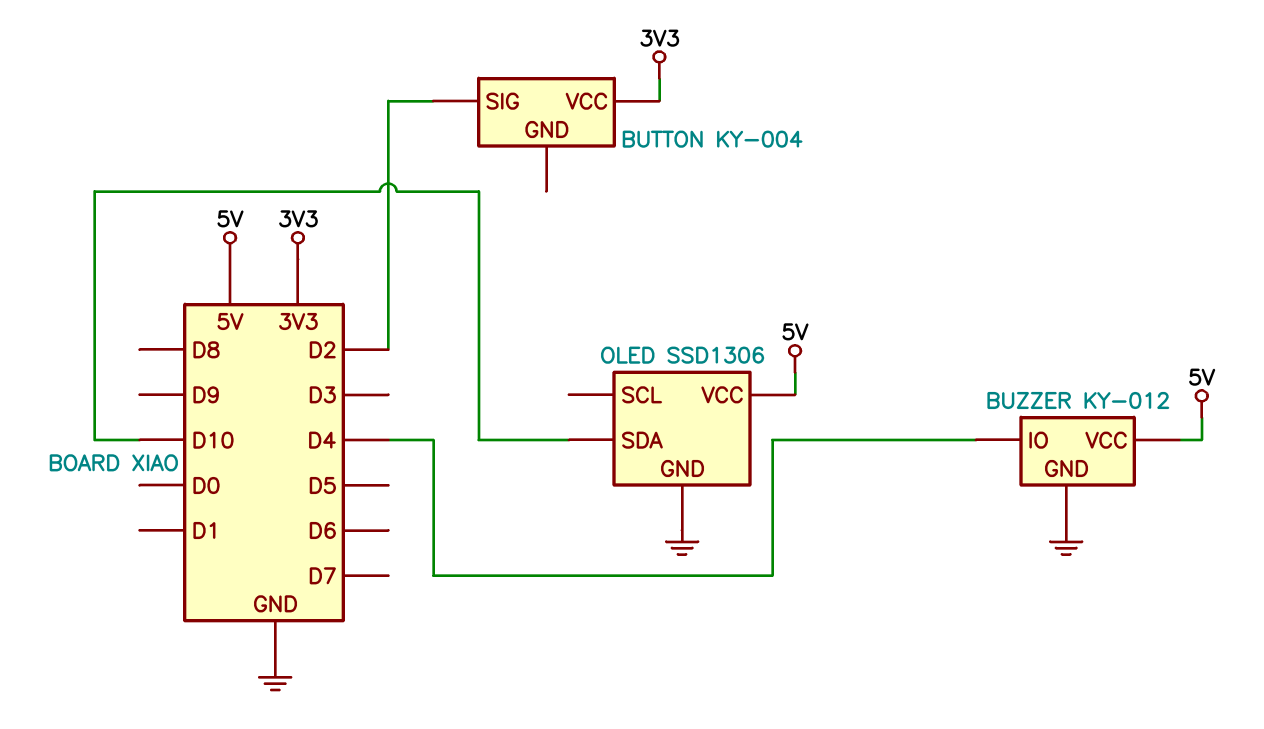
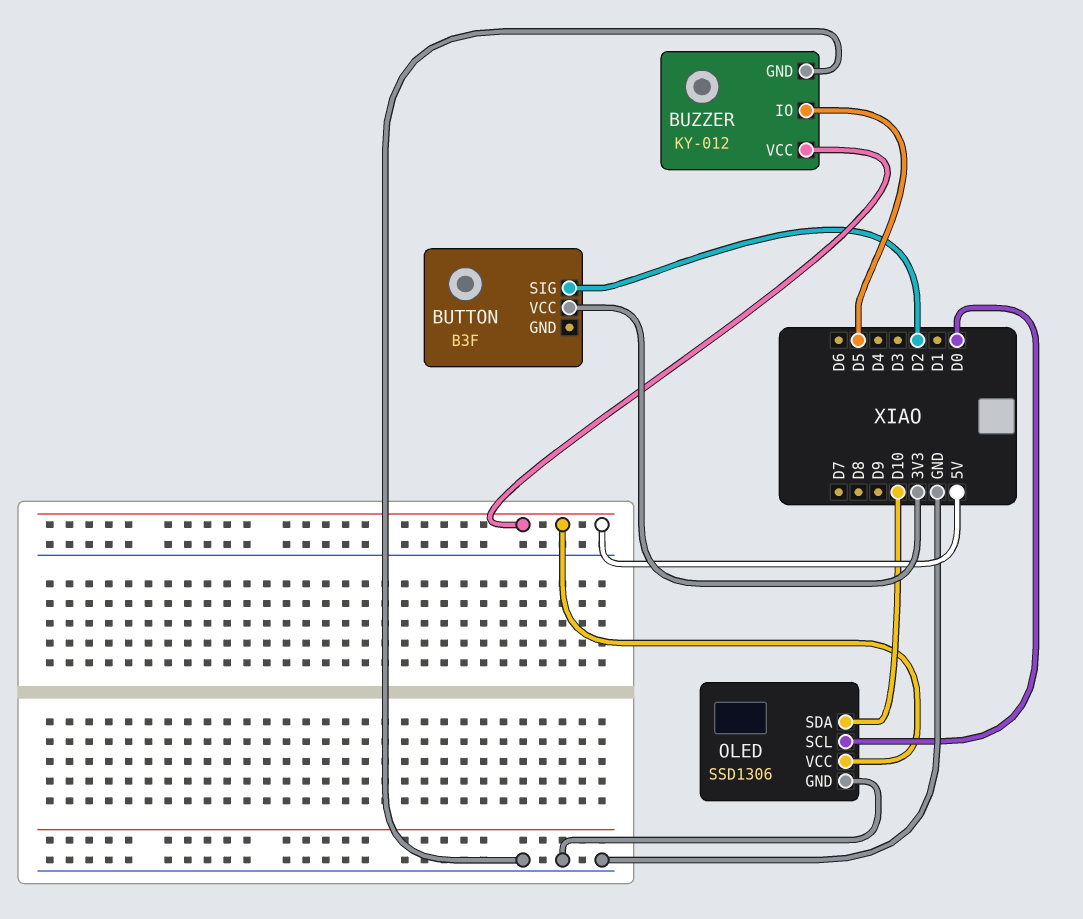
BUTTON: KY-004 -> B3F
BUZZER pin IO: D4 -> D5
OLED pin SCL: none -> D0

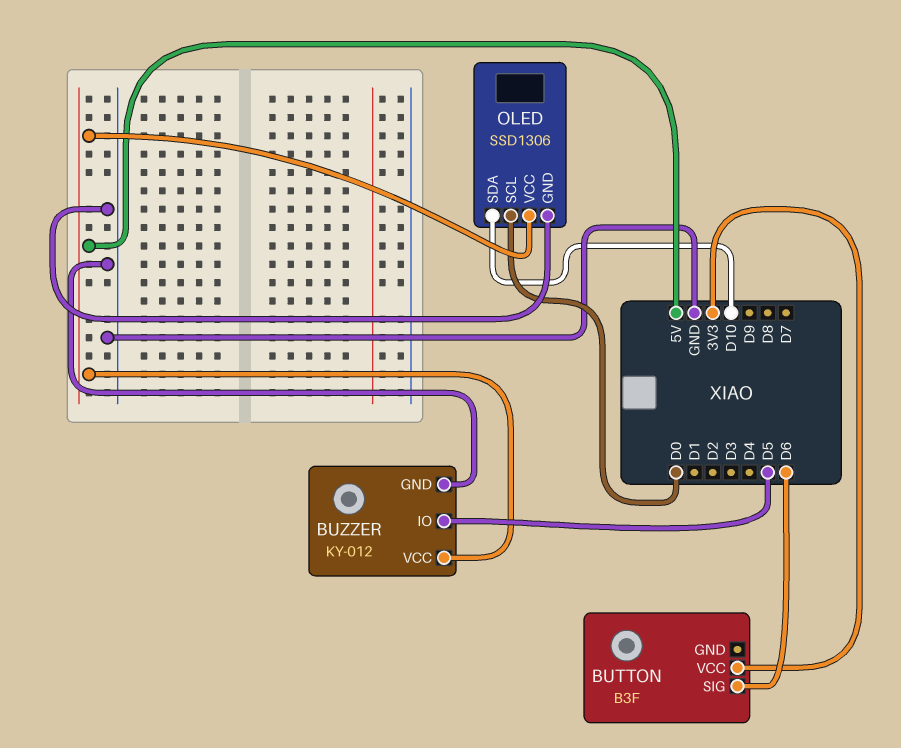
BUTTON pin SIG: D2 -> D6

